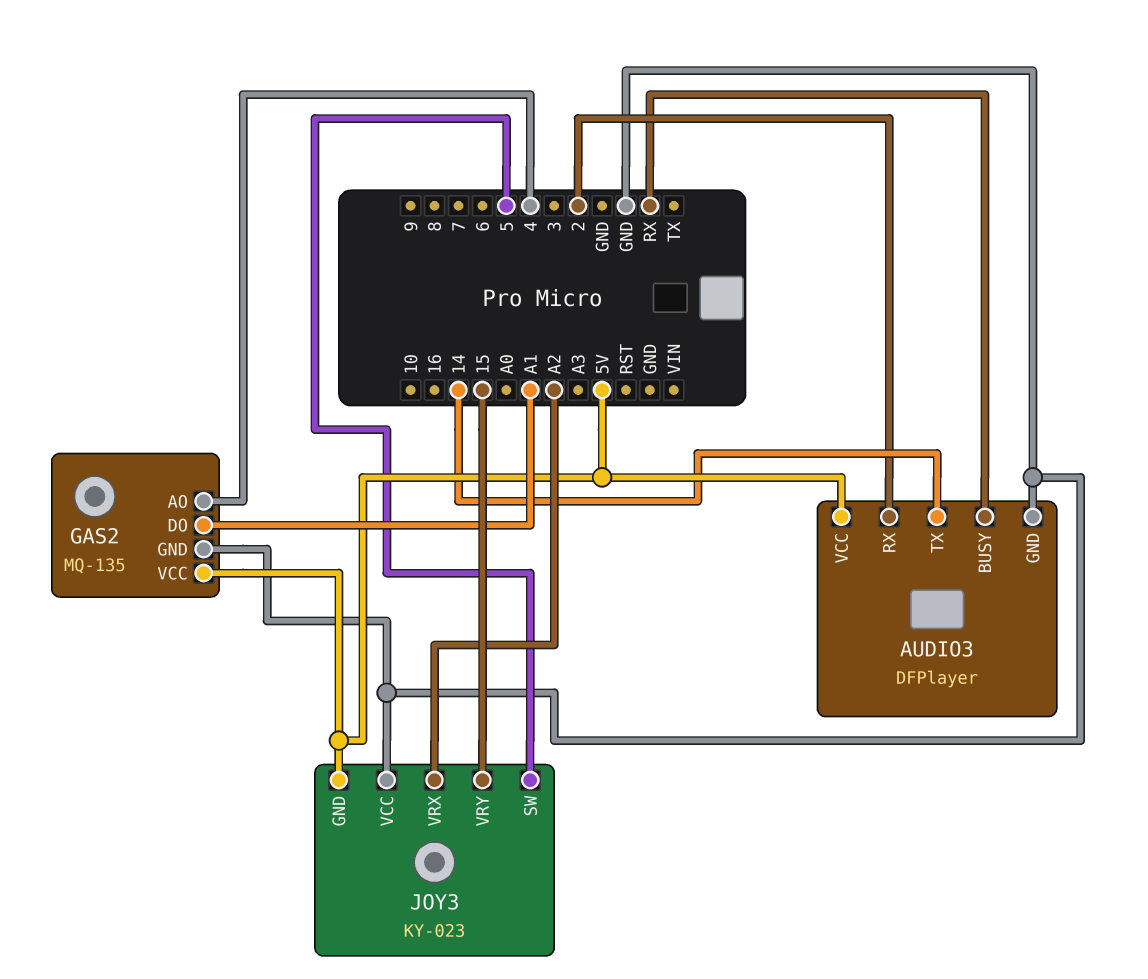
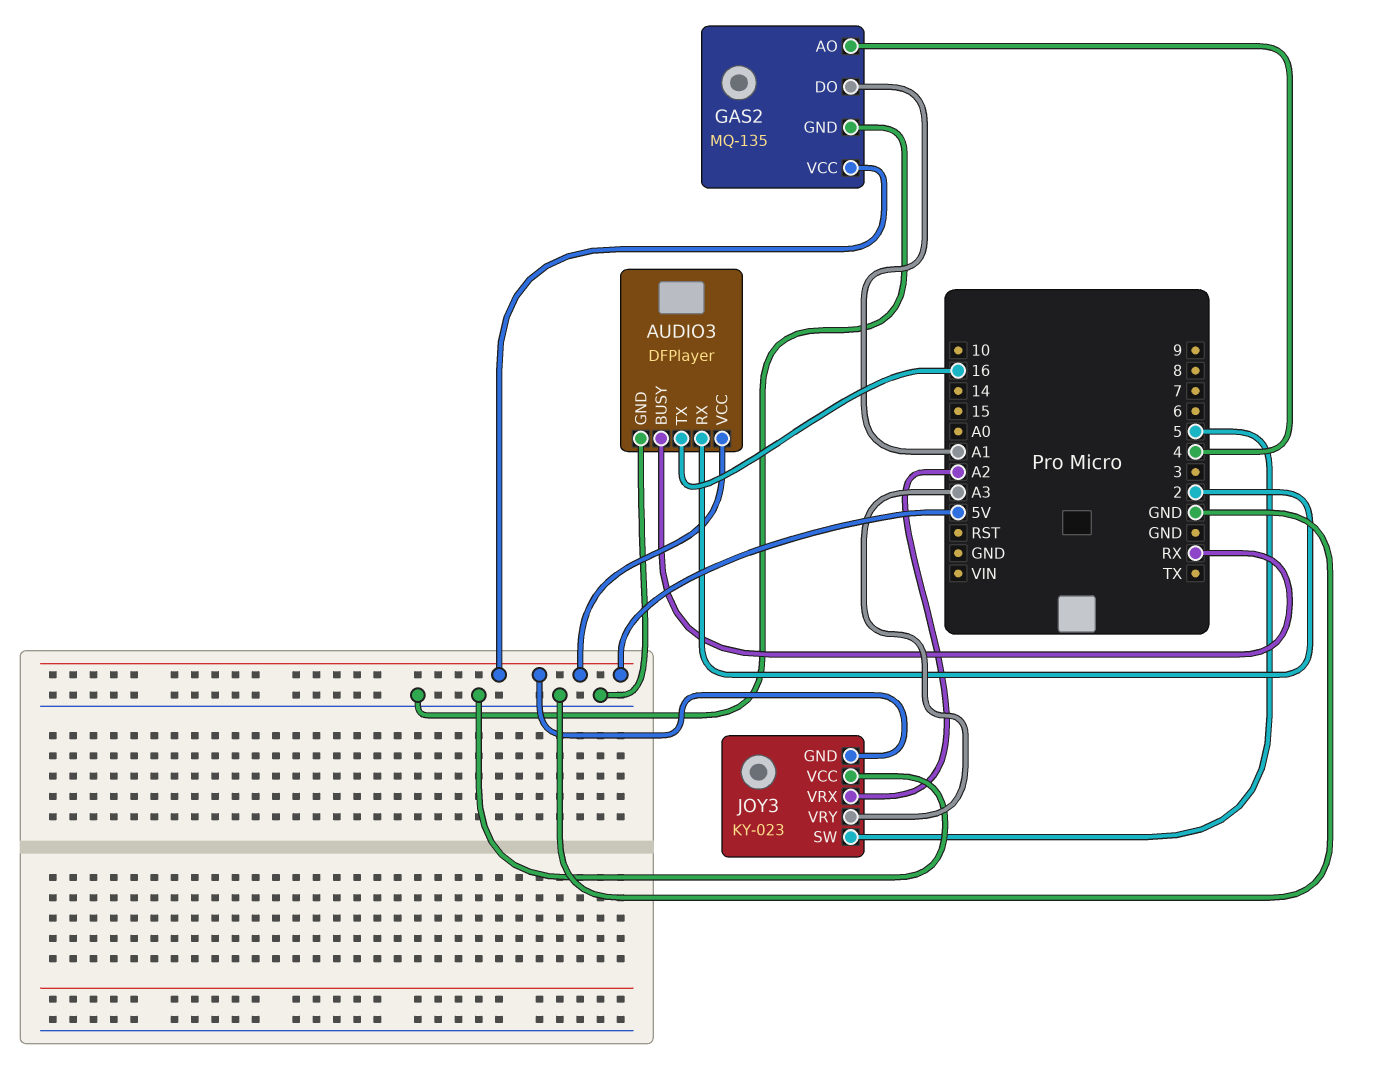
AUDIO3 pin TX: 14 -> 16
JOY3 pin VRY: 15 -> A3

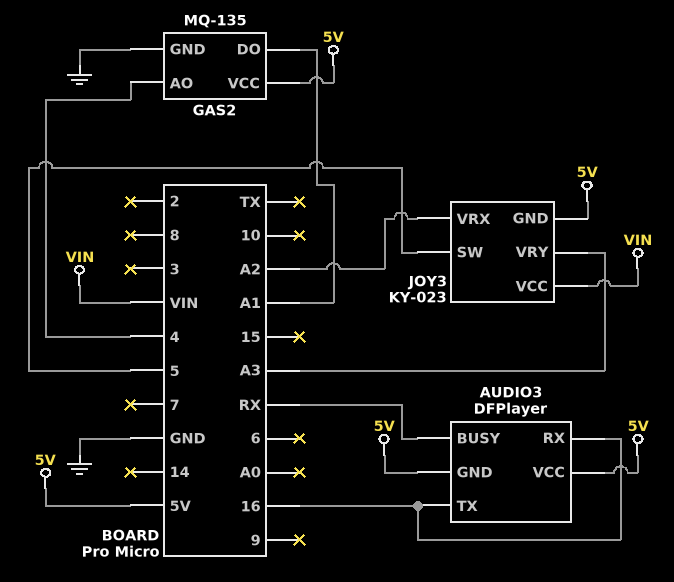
AUDIO3 pin GND: GND -> 5V
AUDIO3 pin RX: 2 -> 16
JOY3 pin VCC: GND -> VIN

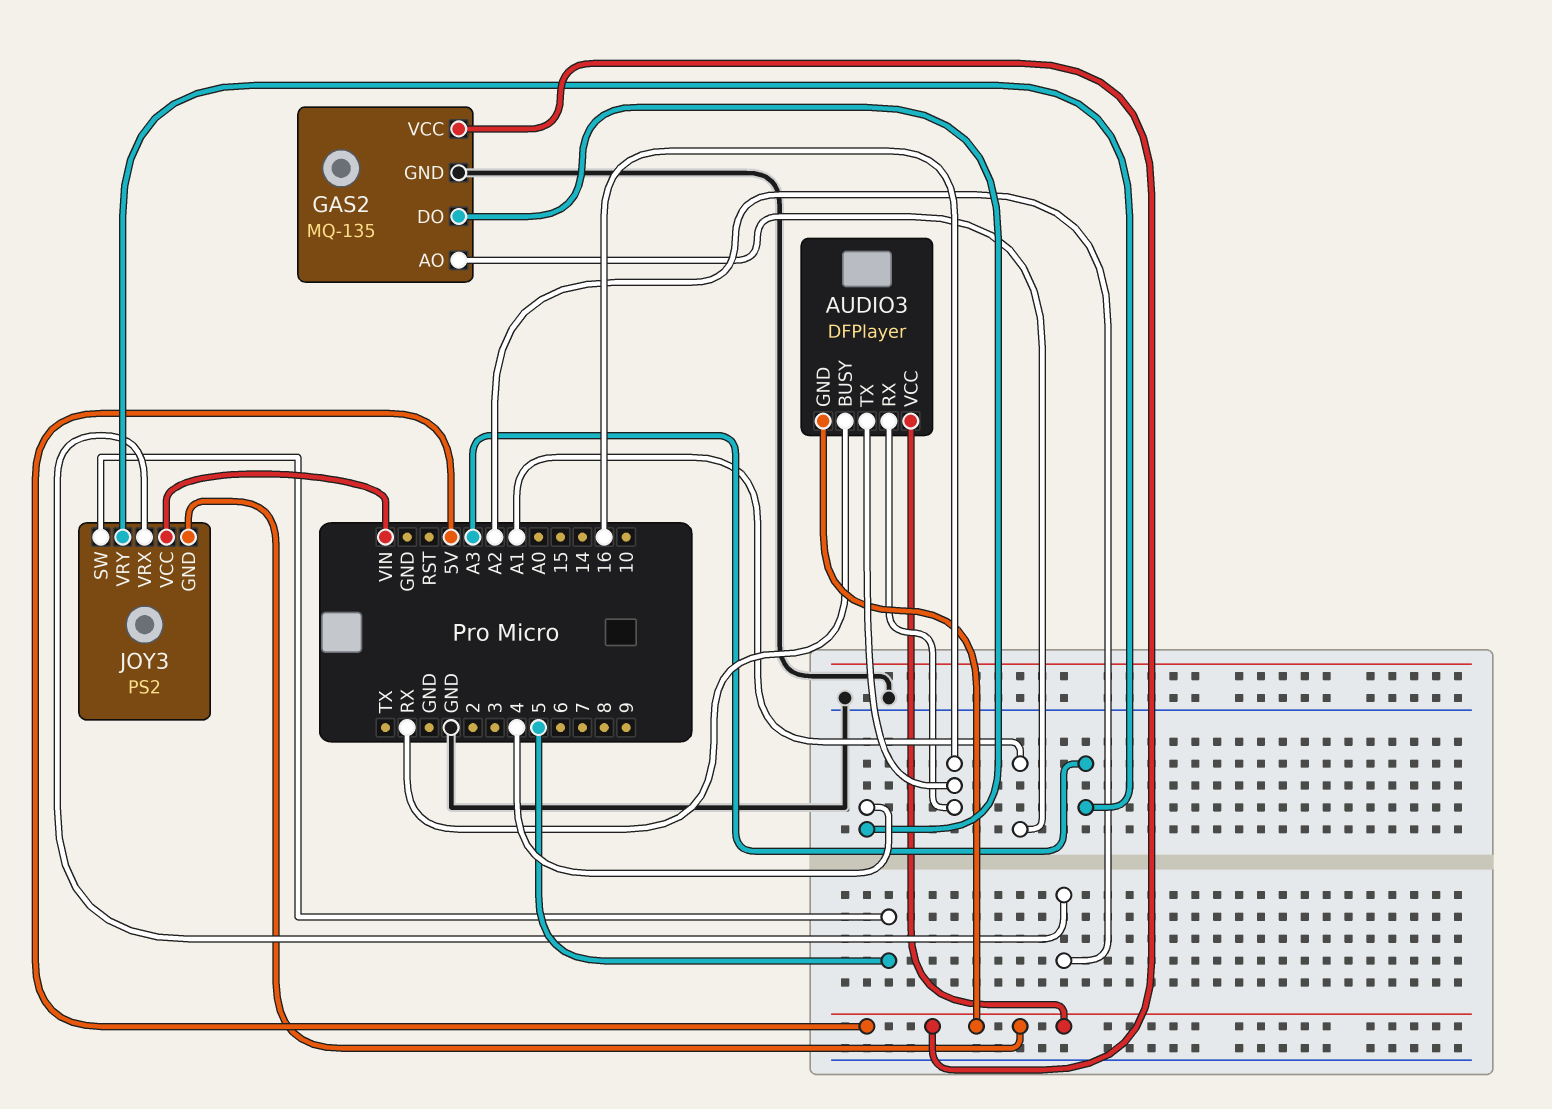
GAS2 pin AO: 4 -> A1
GAS2 pin DO: A1 -> 4
JOY3: KY-023 -> PS2

